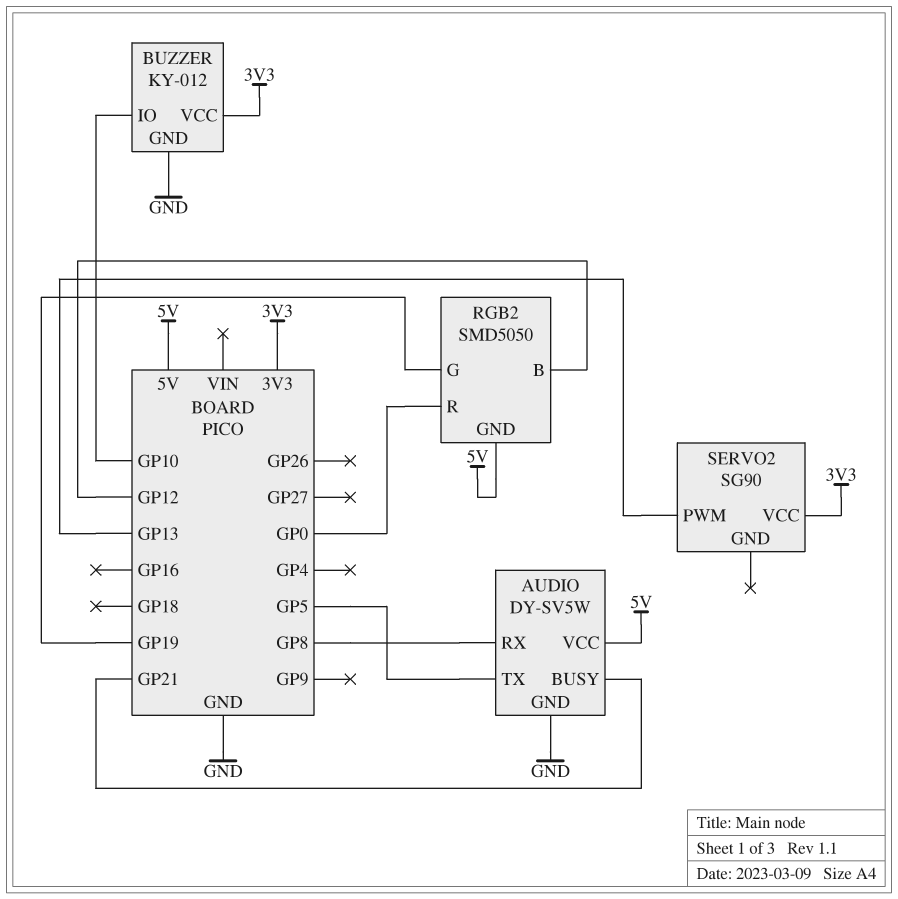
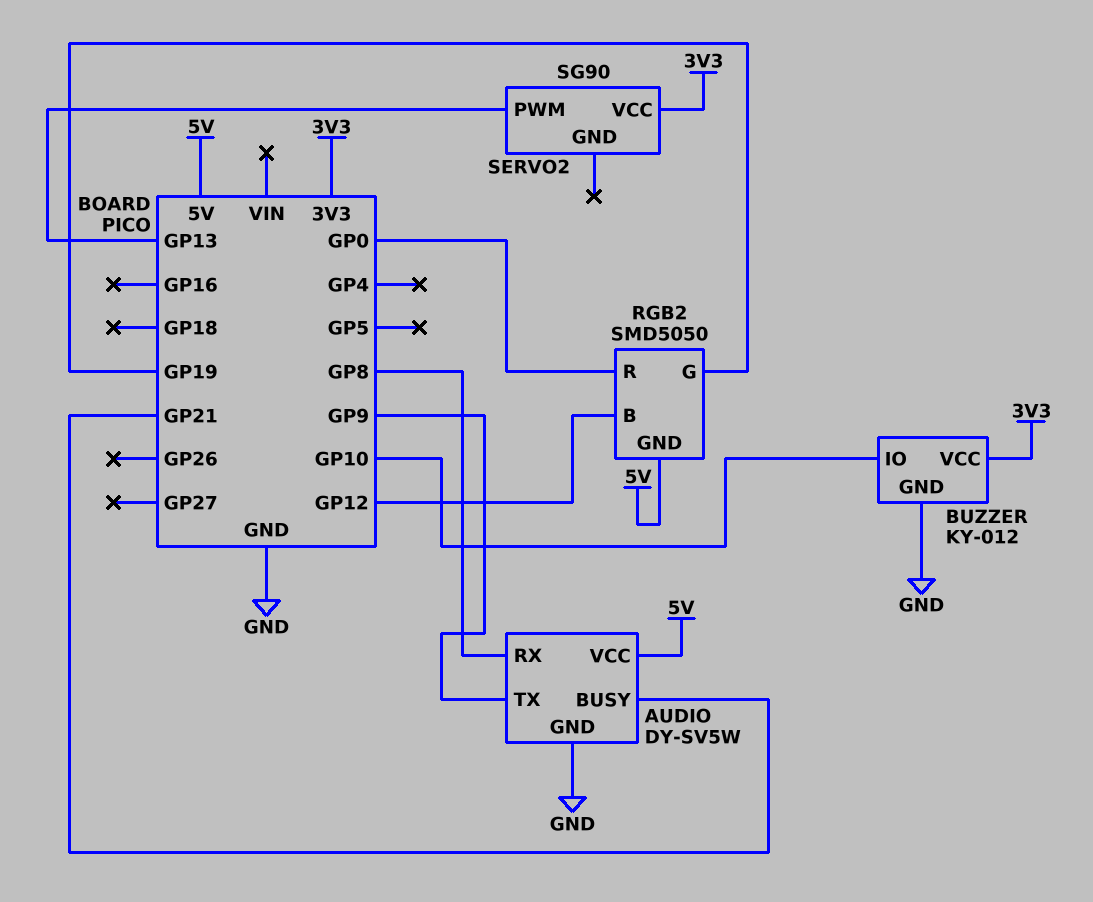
AUDIO pin TX: GP5 -> GP9

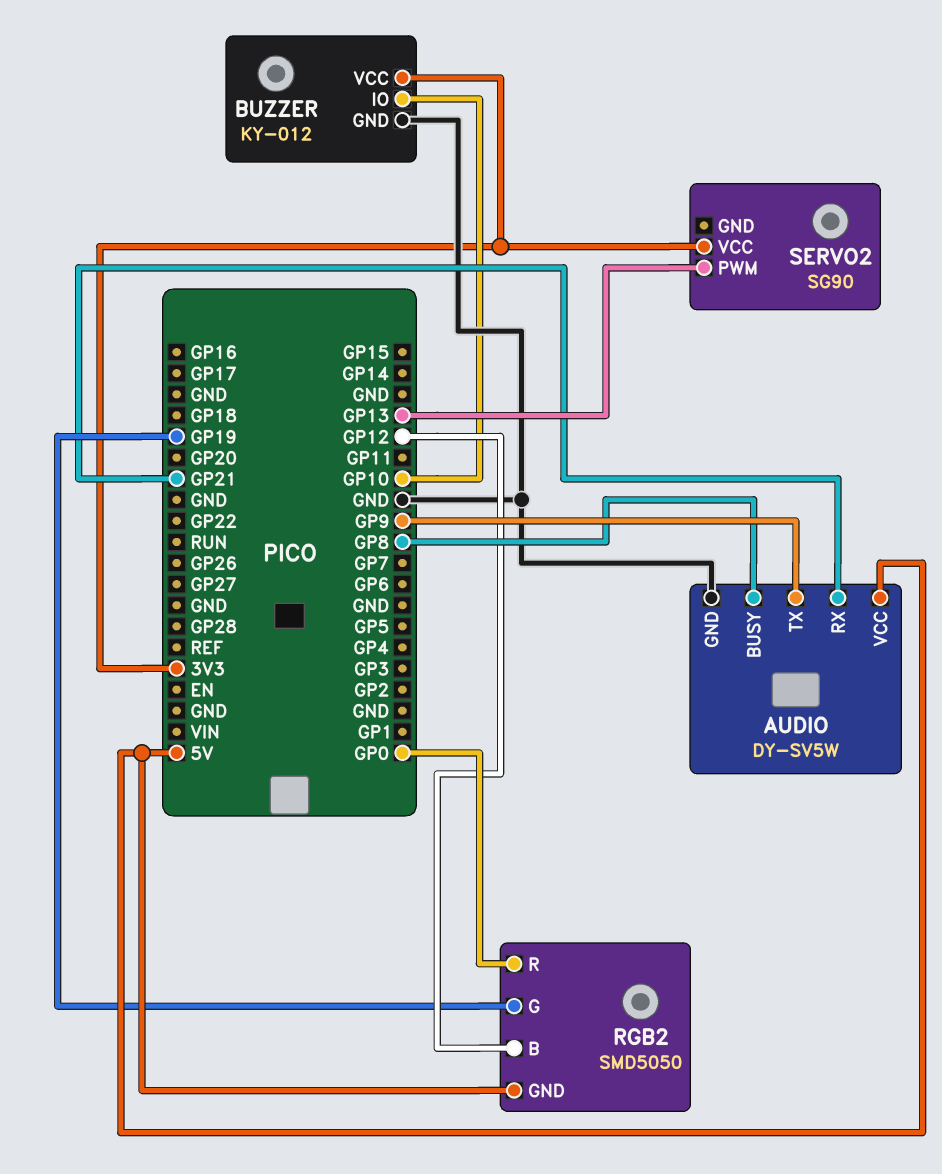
AUDIO pin BUSY: GP21 -> GP8
AUDIO pin RX: GP8 -> GP21

